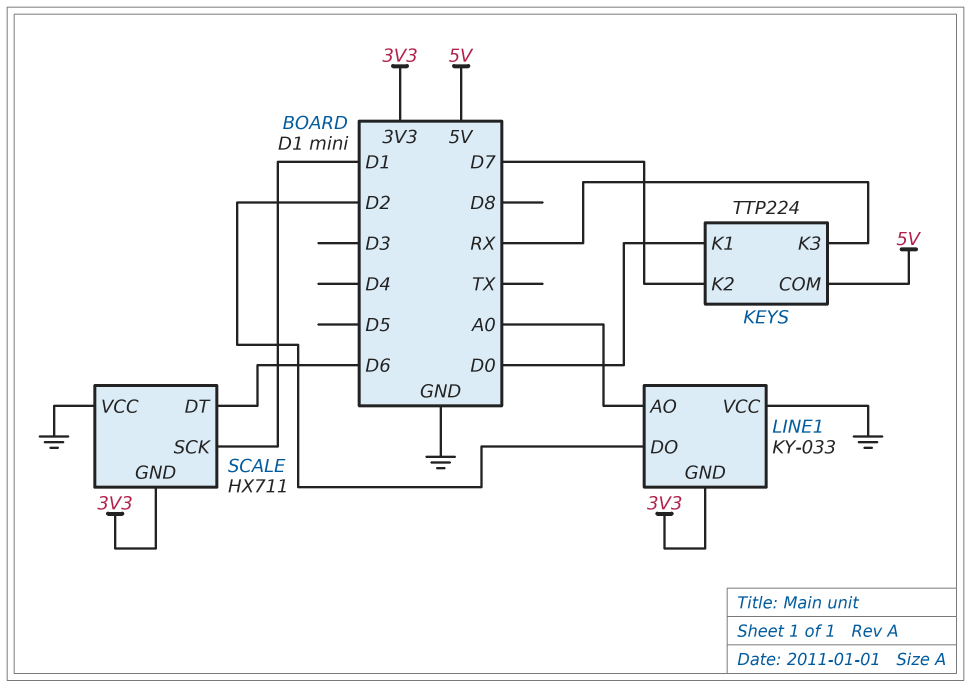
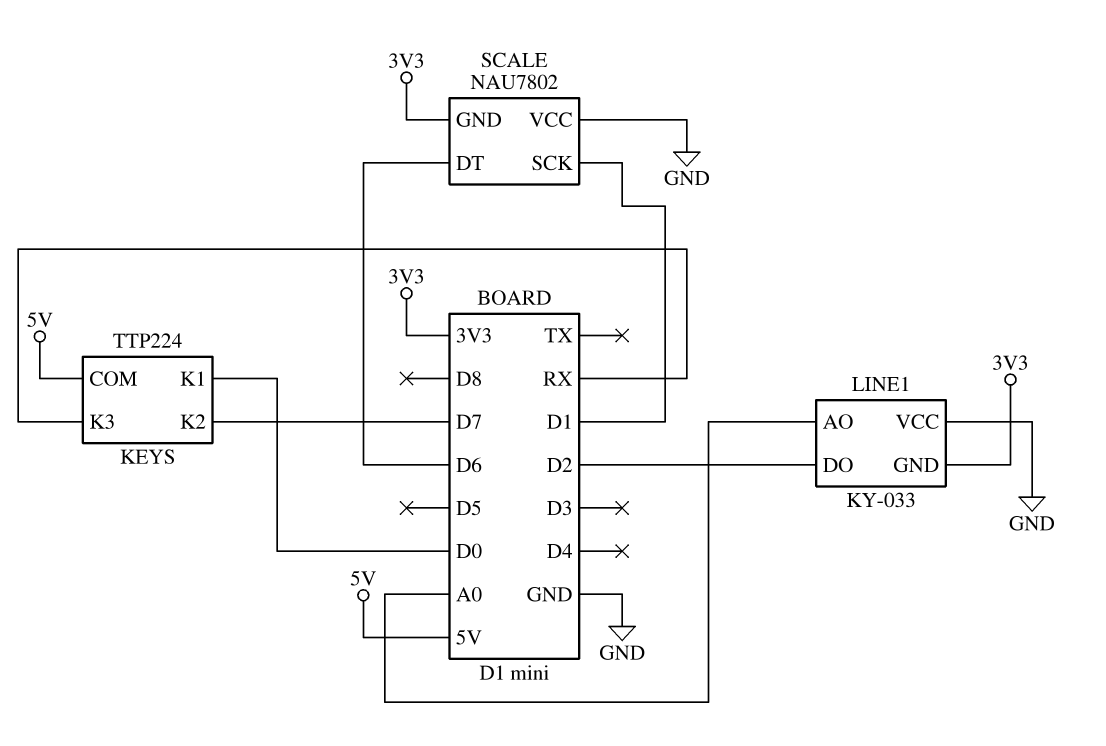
SCALE: HX711 -> NAU7802

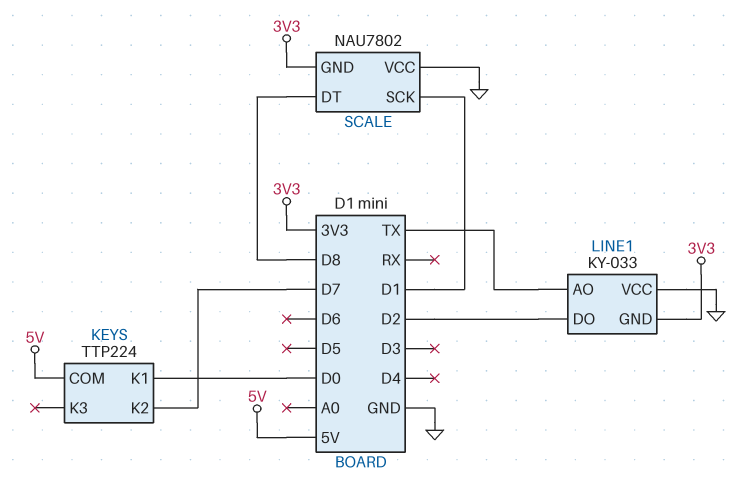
KEYS pin K3: RX -> none
LINE1 pin AO: A0 -> TX
SCALE pin DT: D6 -> D8

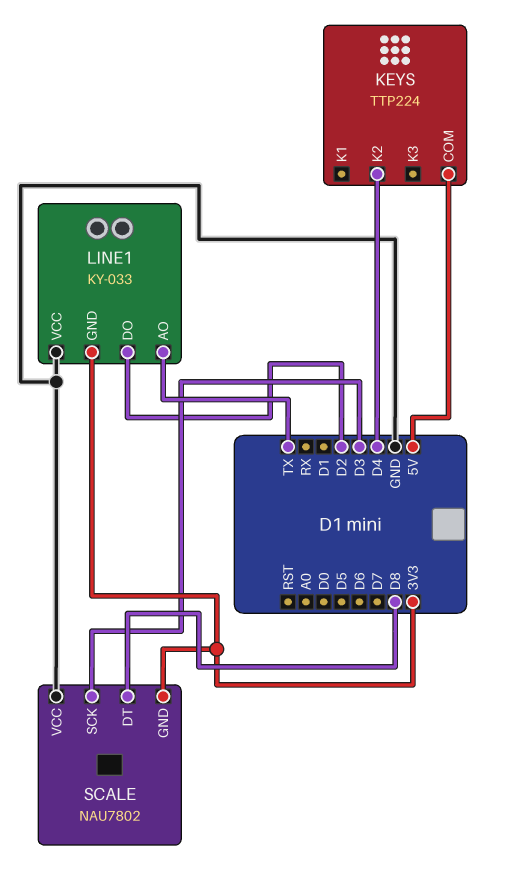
KEYS pin K1: D0 -> none
KEYS pin K2: D7 -> D4
SCALE pin SCK: D1 -> D3

